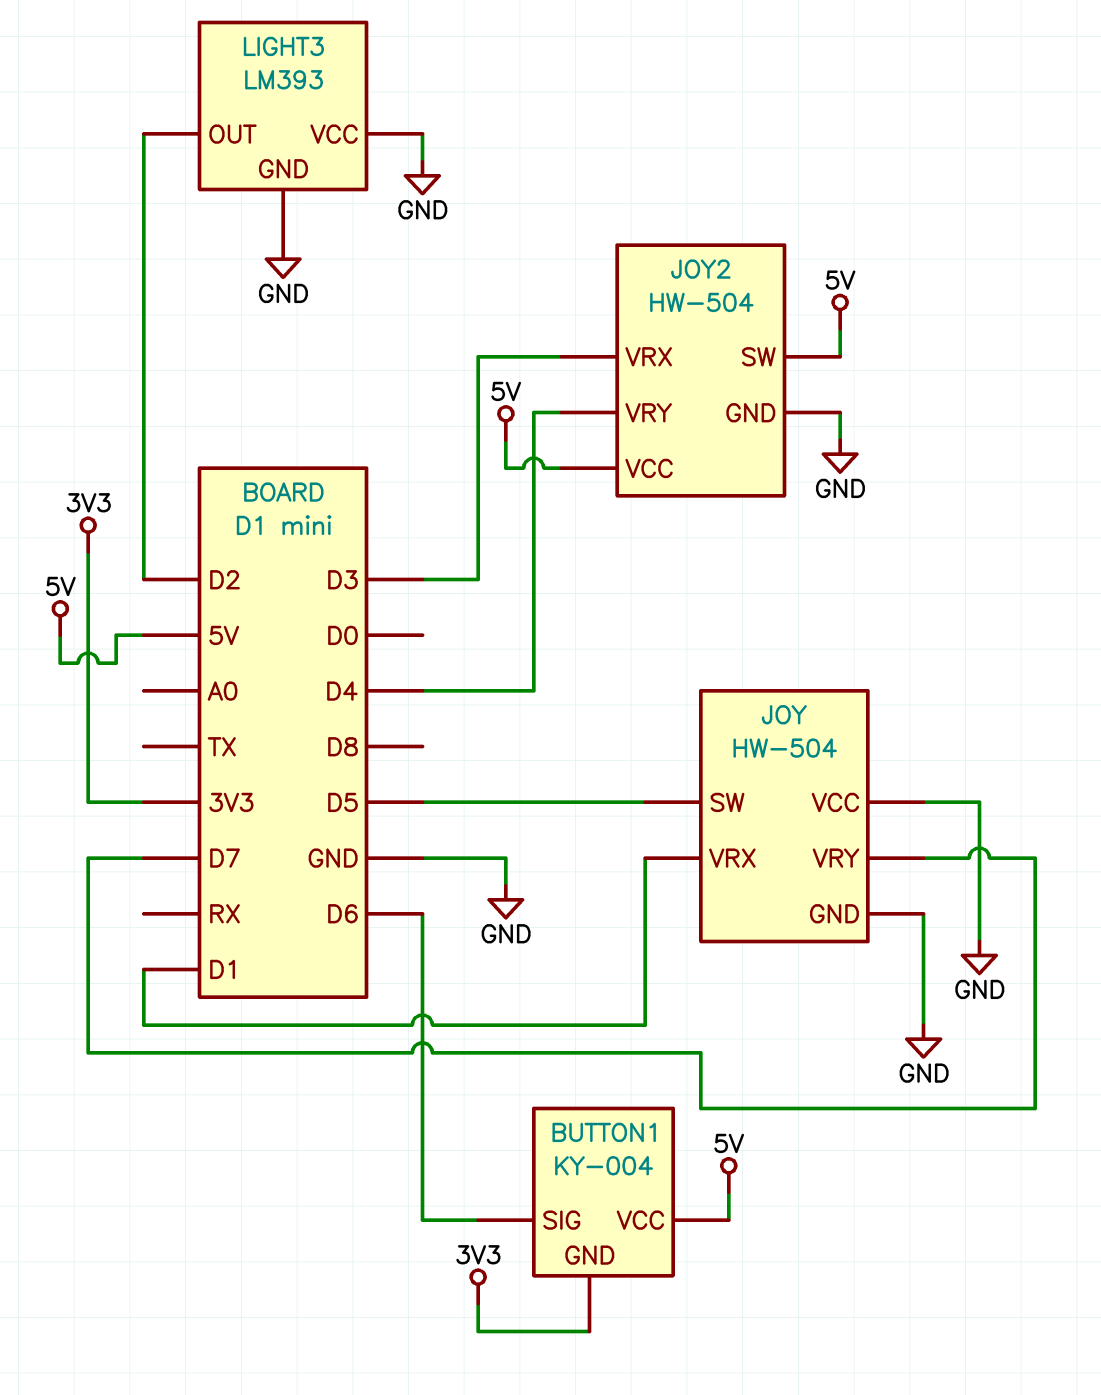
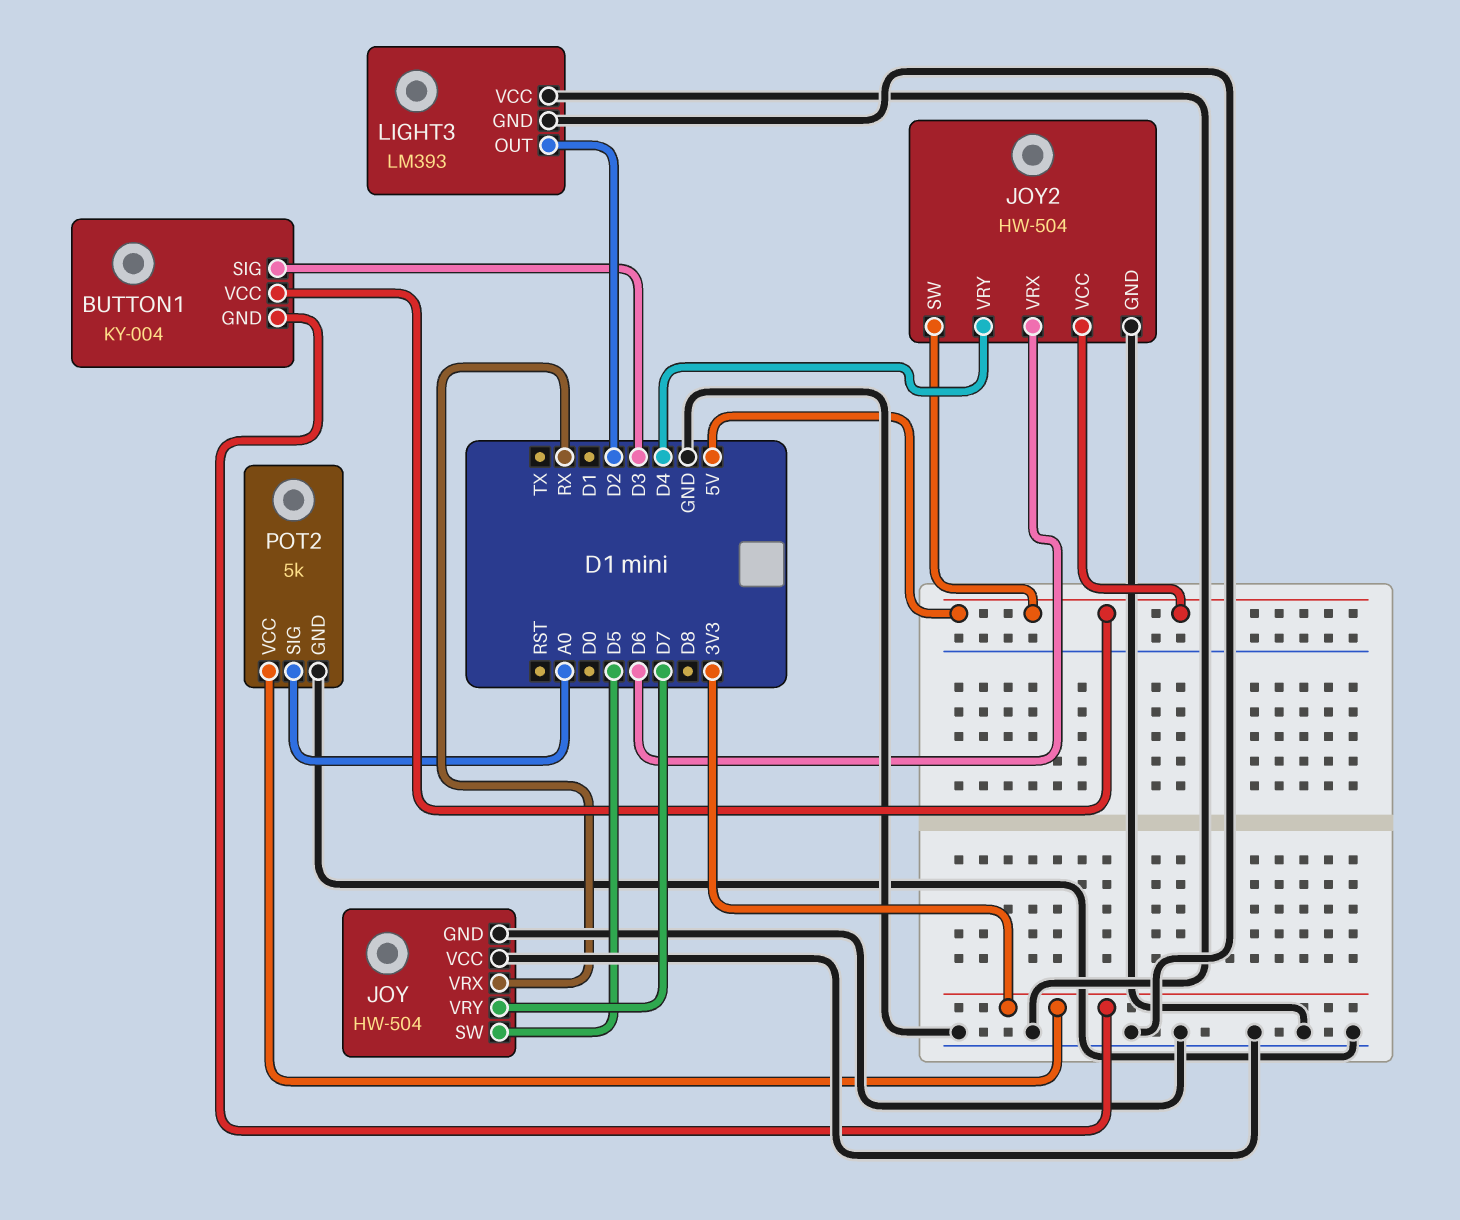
BUTTON1 pin SIG: D6 -> D3
JOY pin VRX: D1 -> RX
JOY2 pin VRX: D3 -> D6
POT2: none -> 5k
POT2 pin GND: none -> GND
POT2 pin SIG: none -> A0
POT2 pin VCC: none -> 3V3

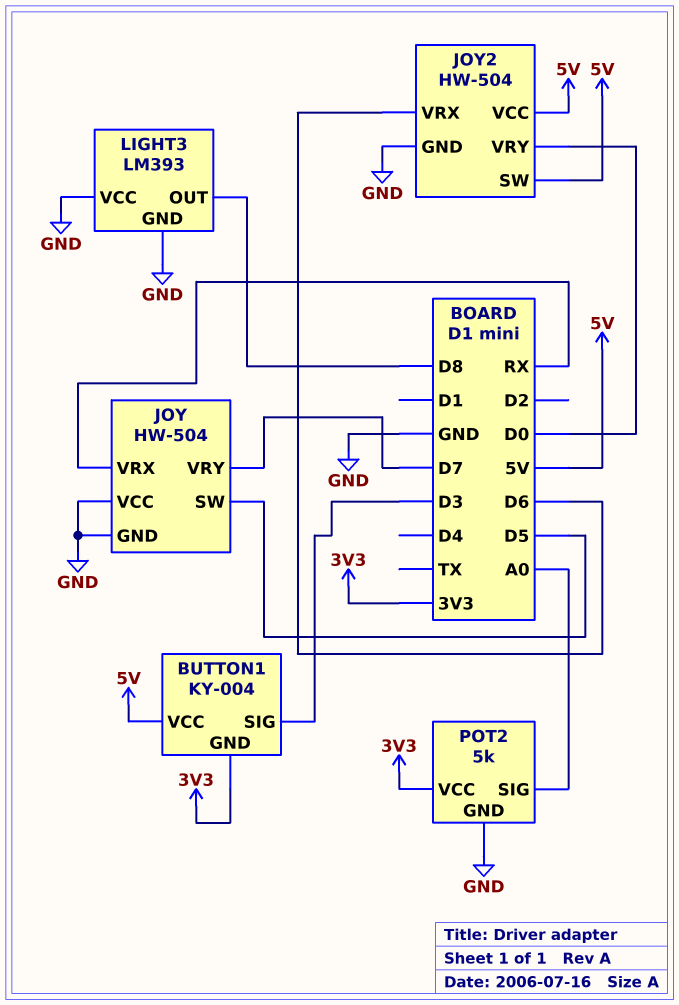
JOY2 pin VRY: D4 -> D0
LIGHT3 pin OUT: D2 -> D8

